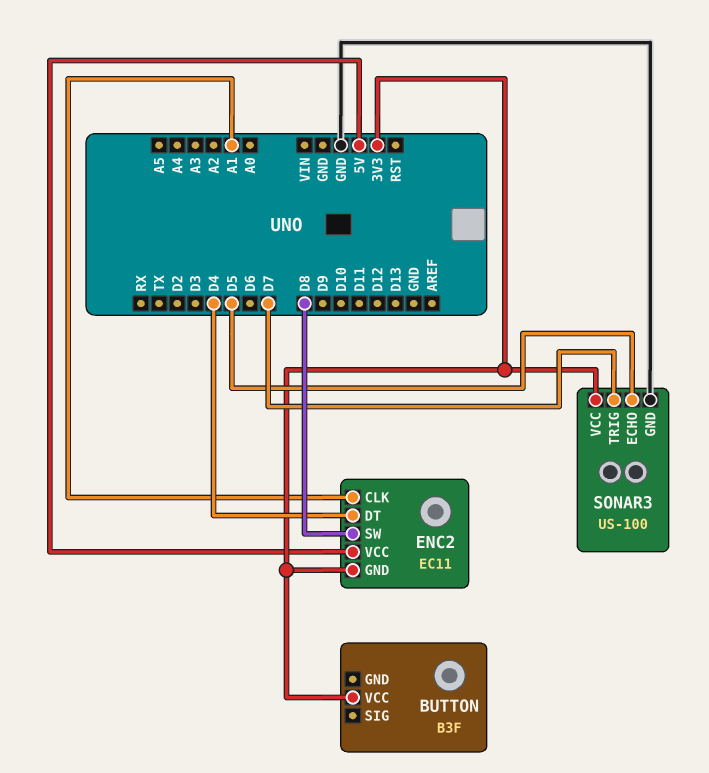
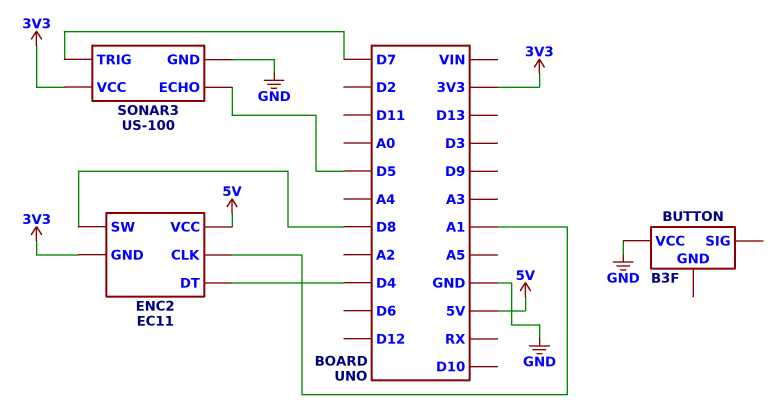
BUTTON pin VCC: 3V3 -> GND

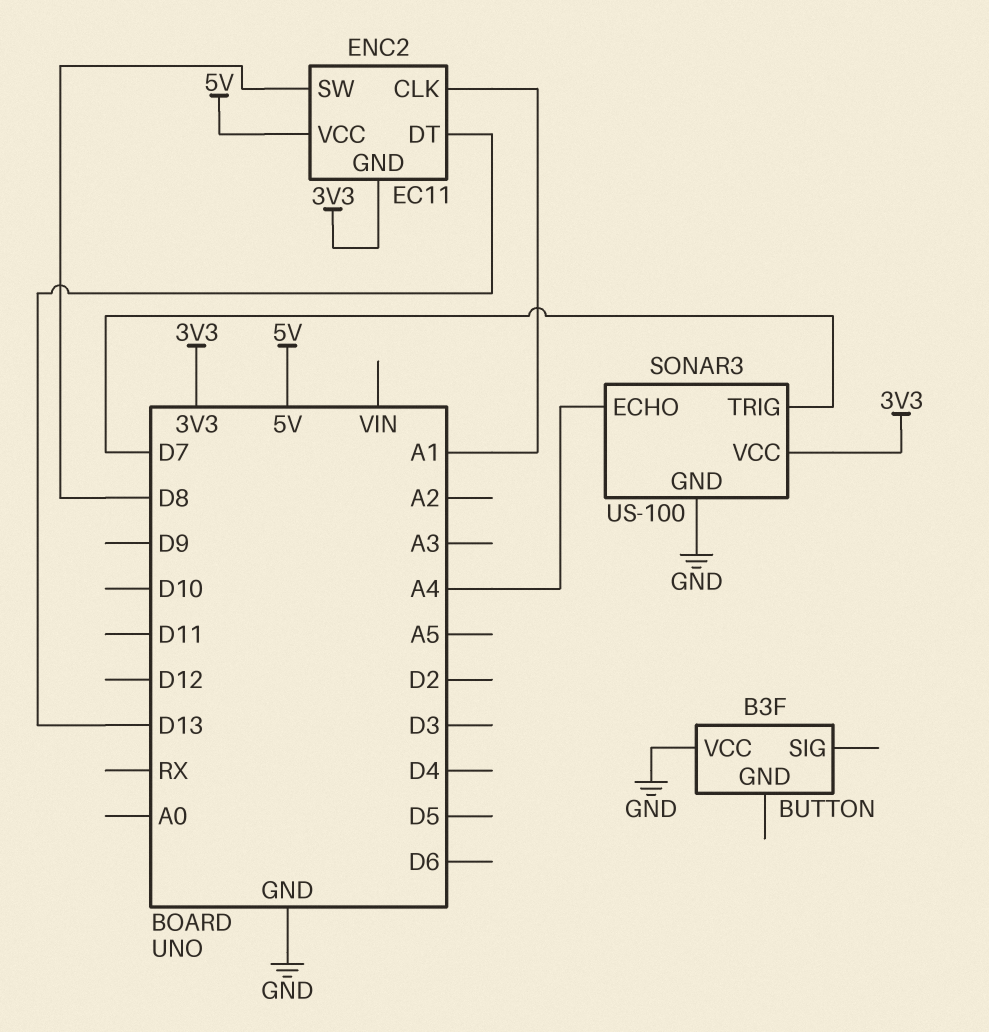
ENC2 pin DT: D4 -> D13
SONAR3 pin ECHO: D5 -> A4

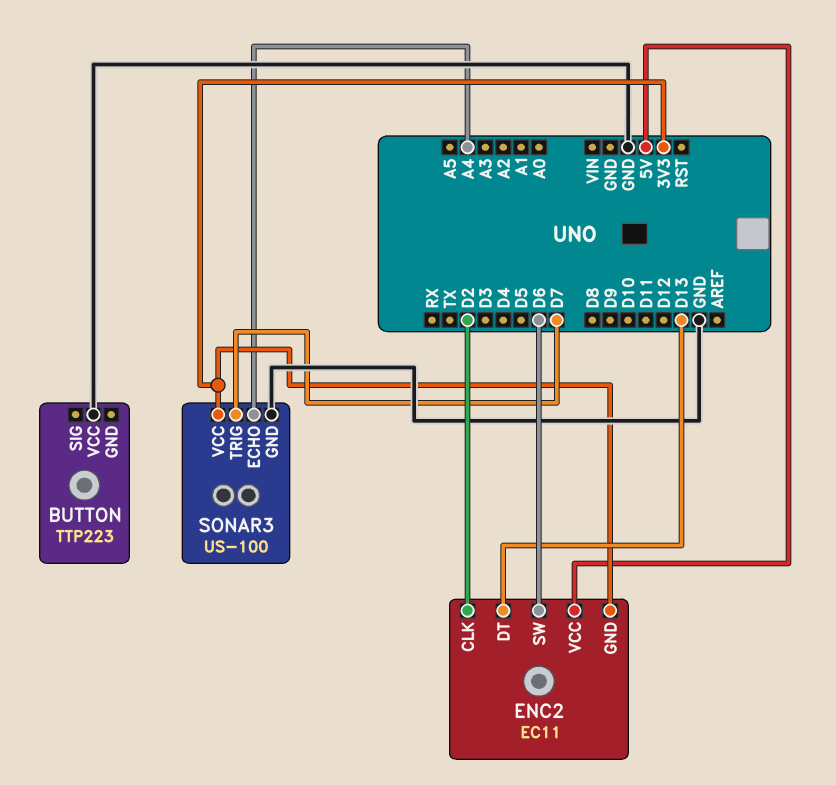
BUTTON: B3F -> TTP223
ENC2 pin CLK: A1 -> D2
ENC2 pin SW: D8 -> D6

